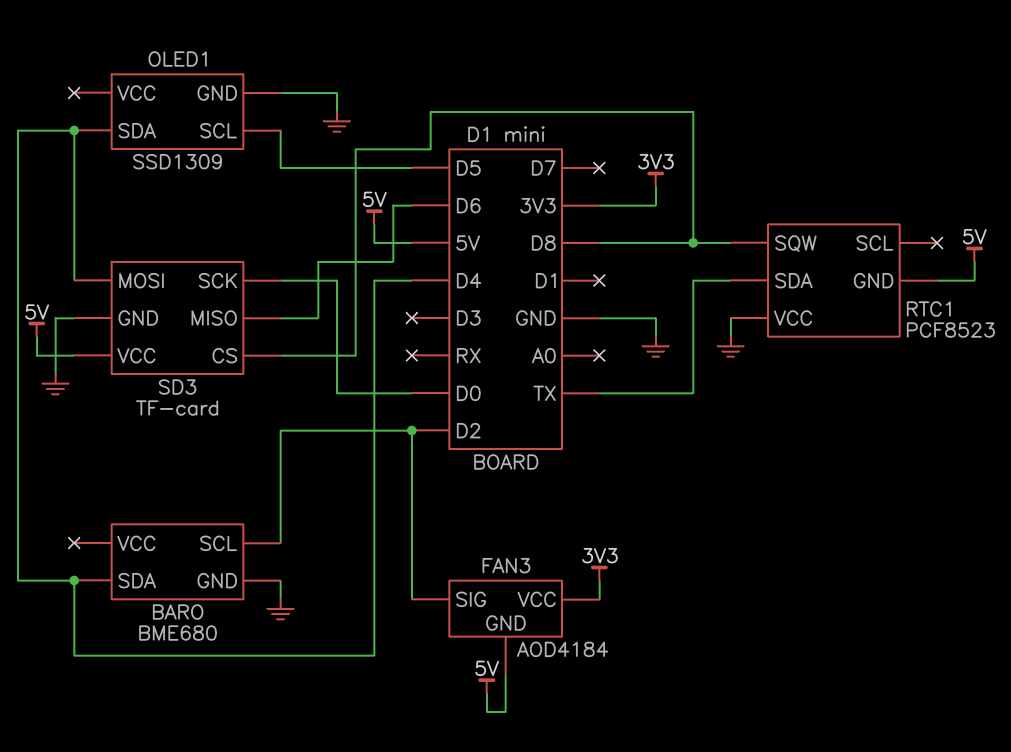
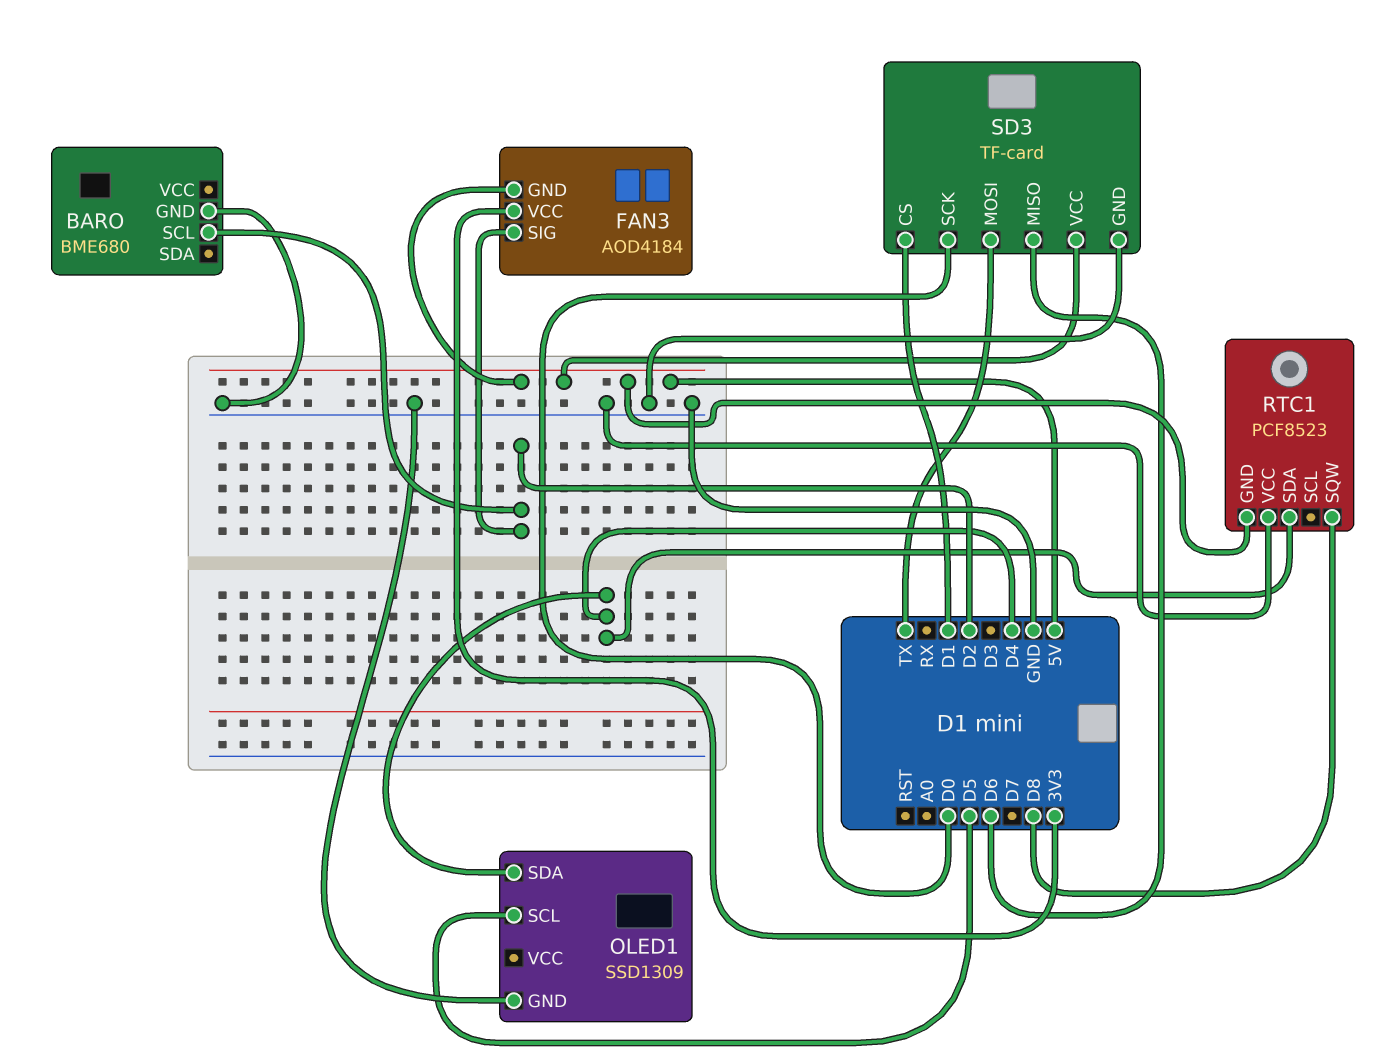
BARO pin SDA: D4 -> none
RTC1 pin SDA: TX -> D4
SD3 pin CS: D8 -> D1
SD3 pin MOSI: D4 -> TX

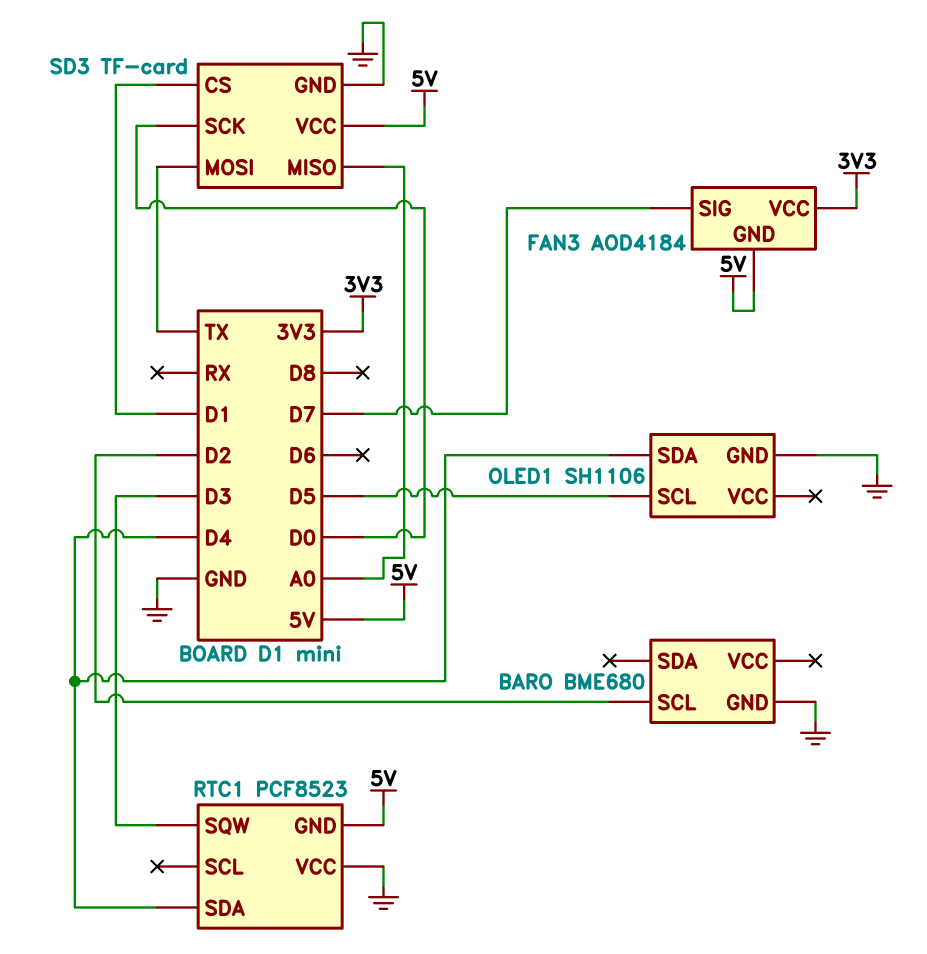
FAN3 pin SIG: D2 -> D7
OLED1: SSD1309 -> SH1106
RTC1 pin SQW: D8 -> D3
SD3 pin MISO: D6 -> A0

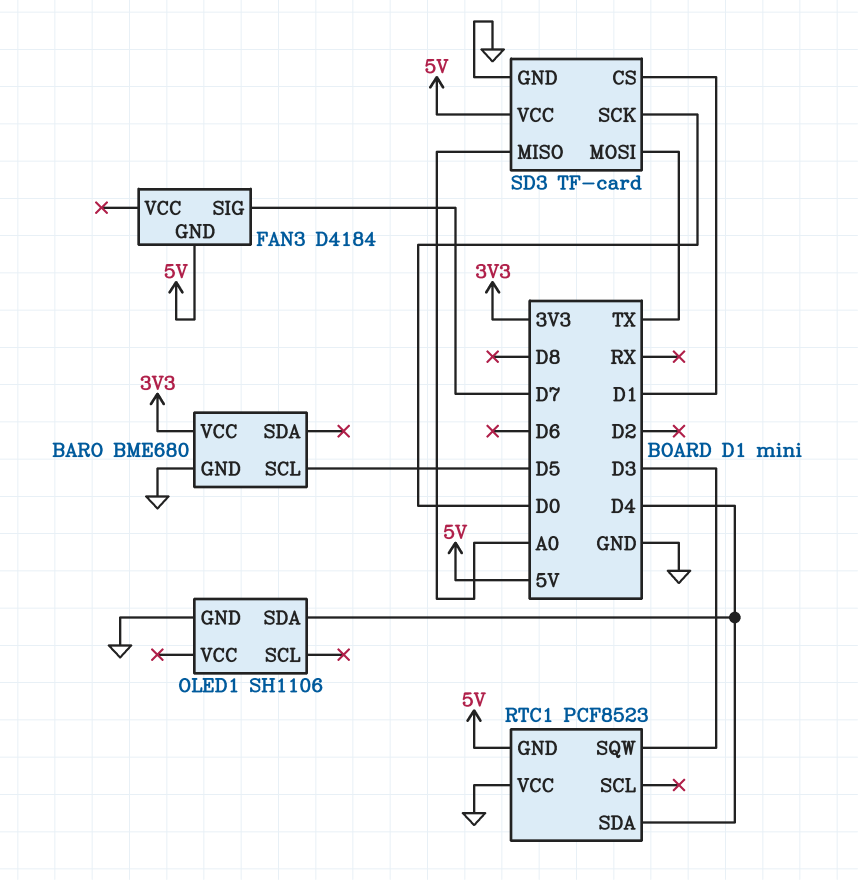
BARO pin SCL: D2 -> D5
BARO pin VCC: none -> 3V3
FAN3: AOD4184 -> D4184
FAN3 pin VCC: 3V3 -> none
OLED1 pin SCL: D5 -> none

